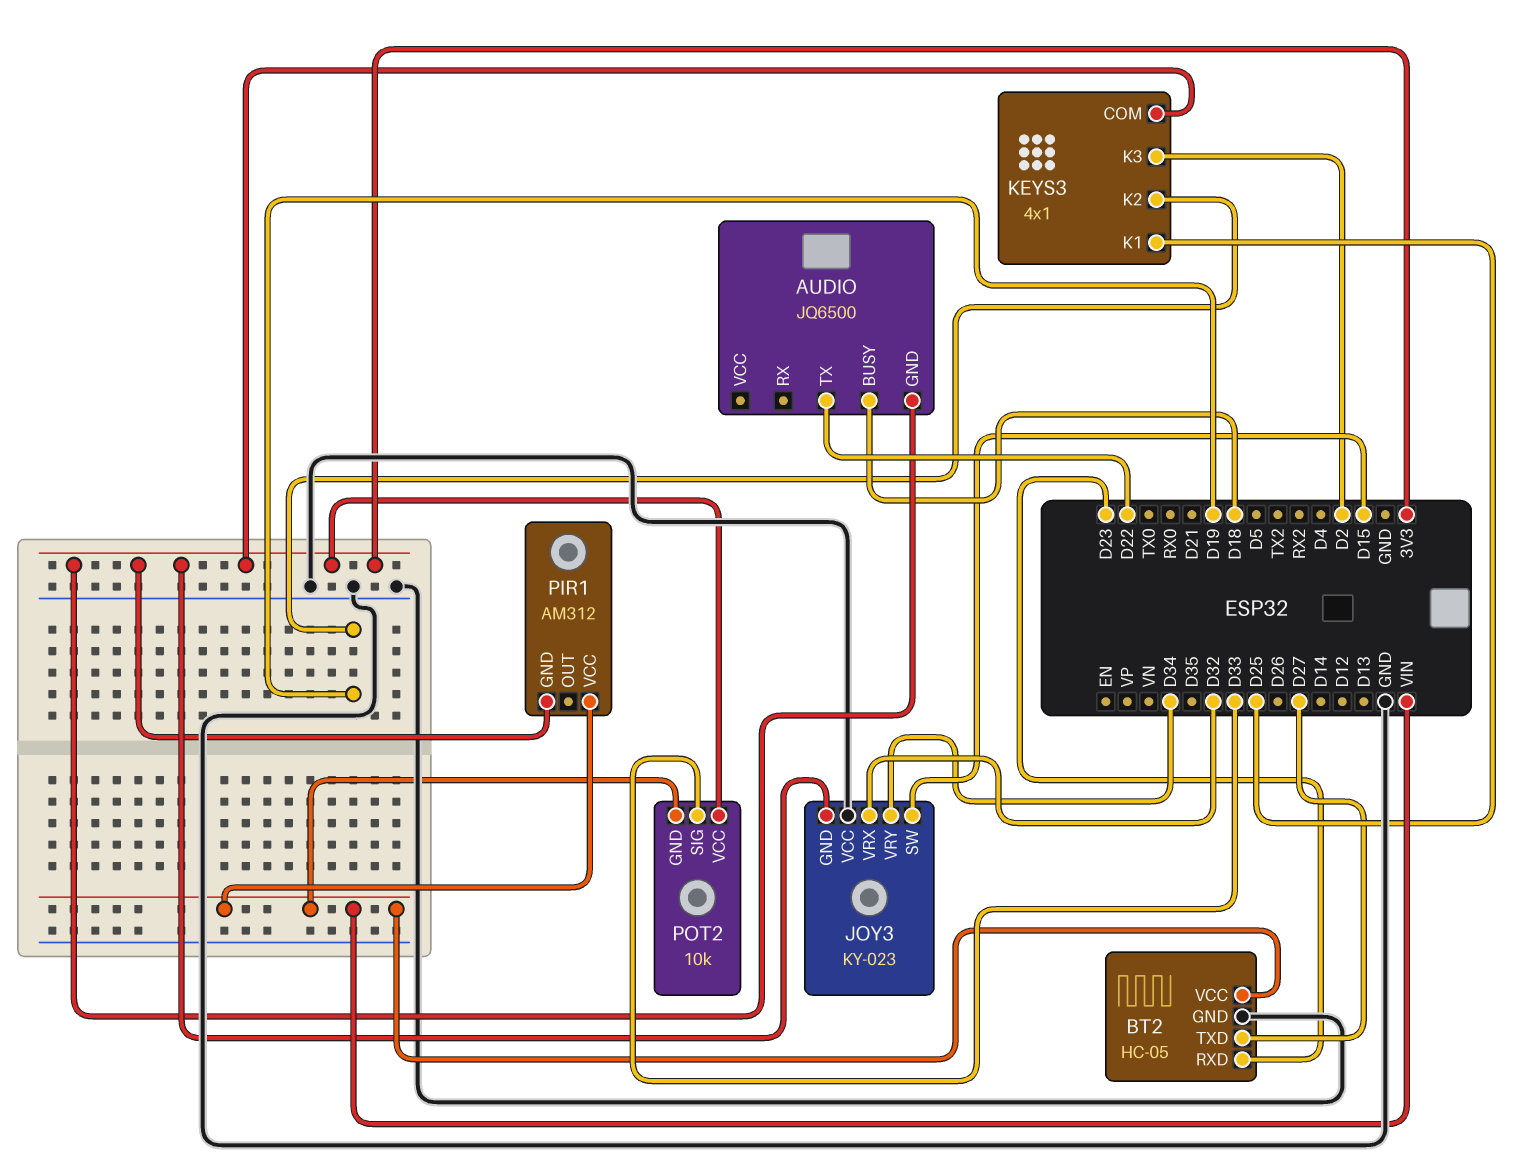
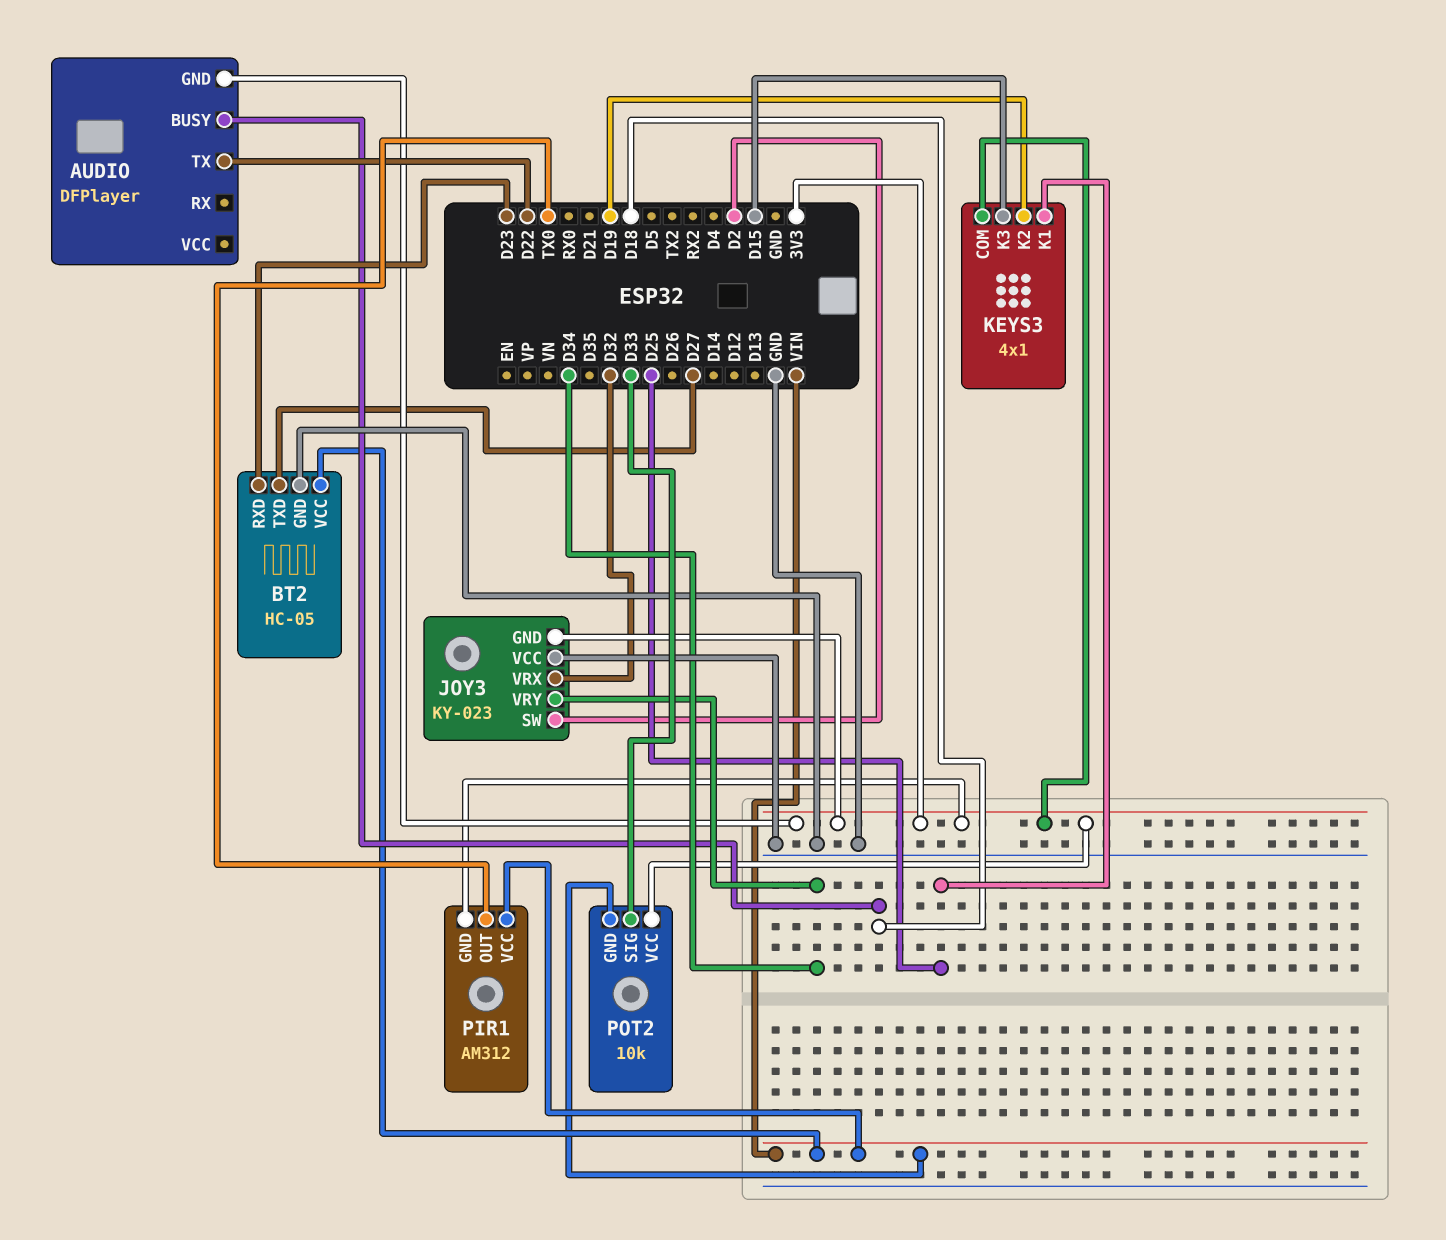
AUDIO: JQ6500 -> DFPlayer
JOY3 pin SW: D15 -> D2
KEYS3 pin K3: D2 -> D15
PIR1 pin OUT: none -> TX0

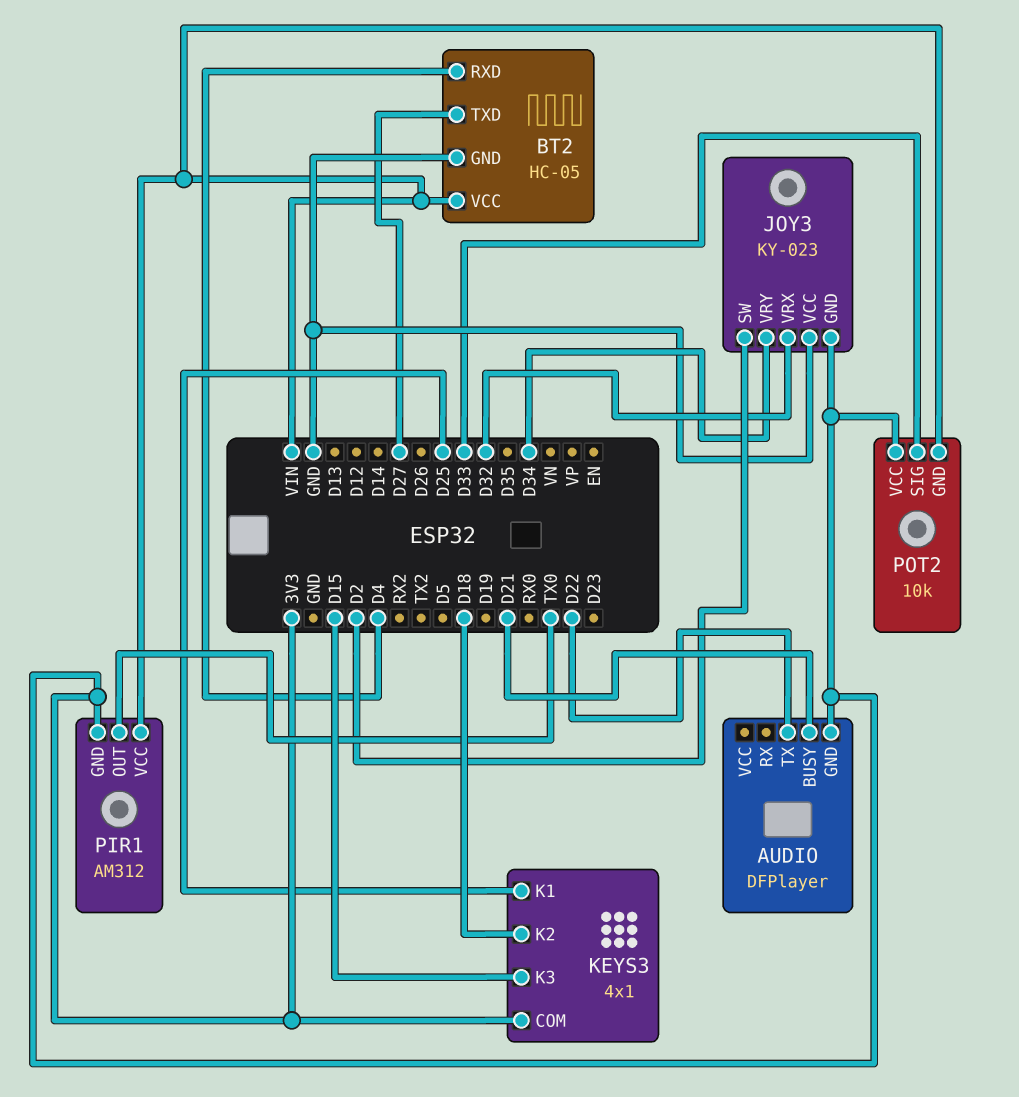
AUDIO pin BUSY: D18 -> D21
BT2 pin RXD: D23 -> D4
KEYS3 pin K2: D19 -> D18

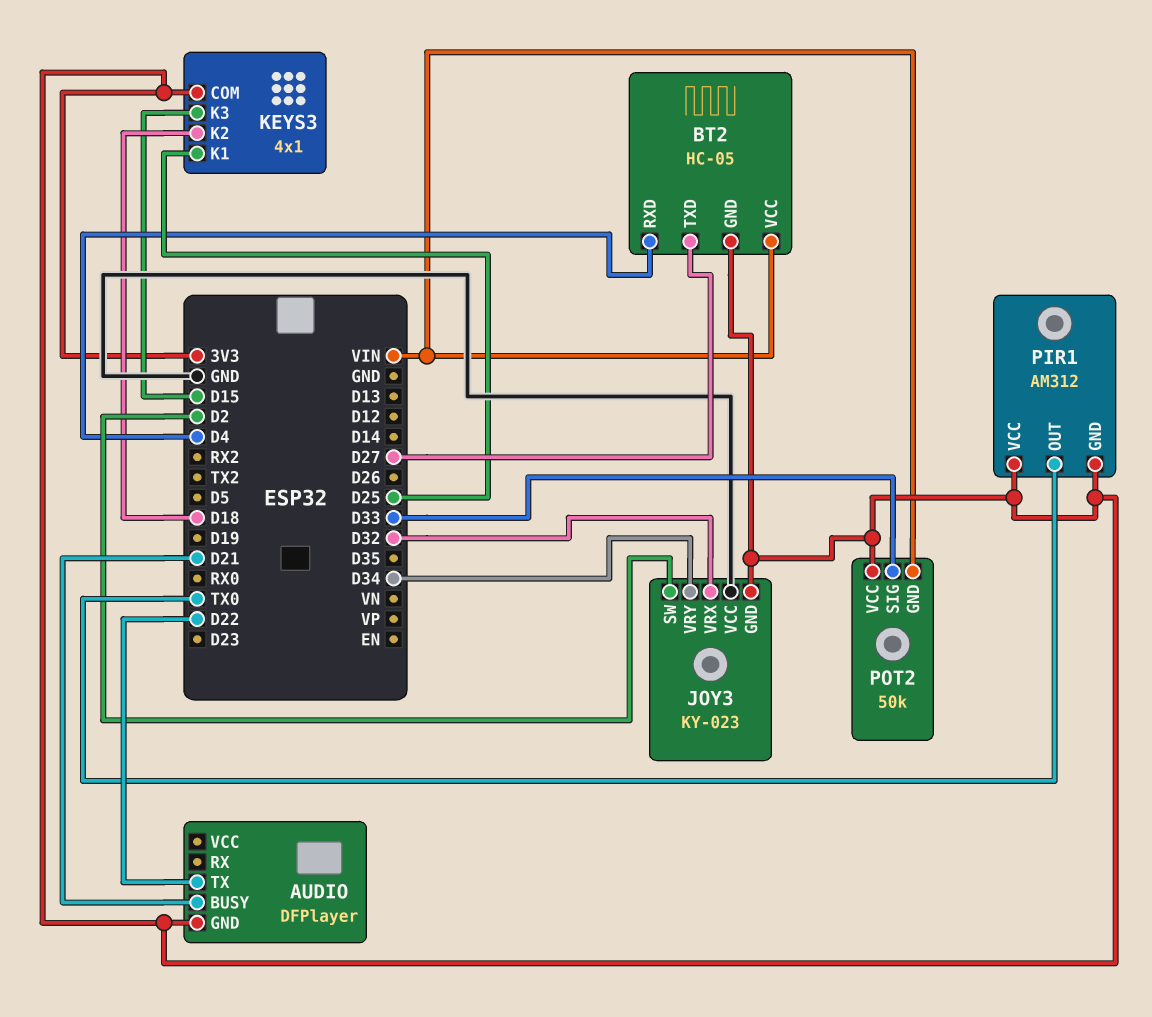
BT2 pin GND: GND -> 3V3
PIR1 pin VCC: VIN -> 3V3
POT2: 10k -> 50k

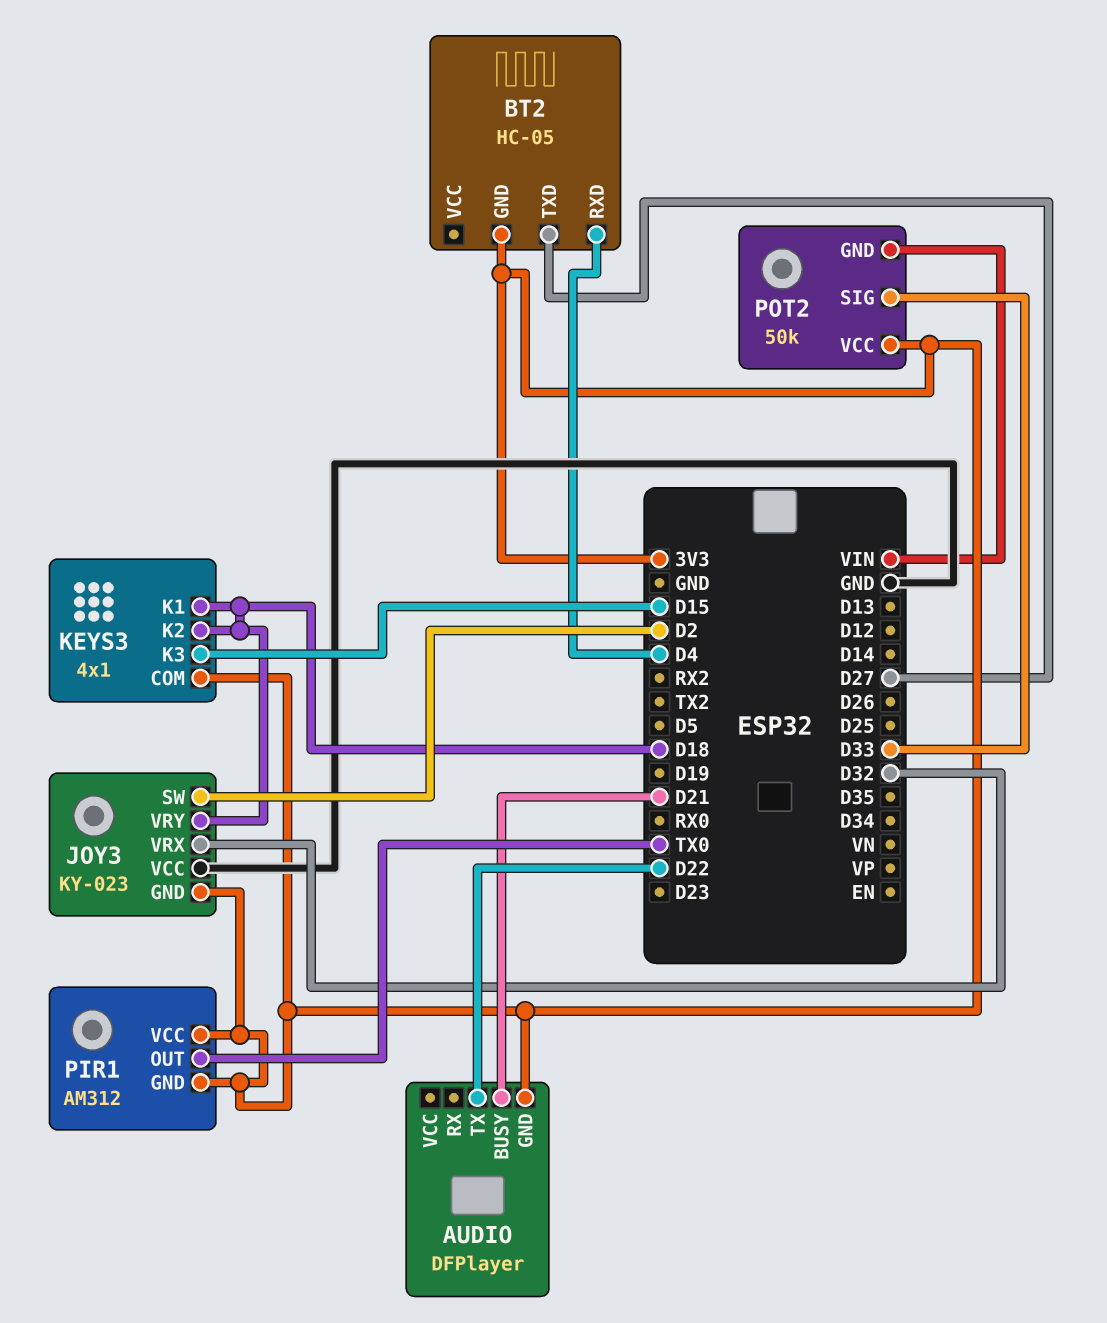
BT2 pin VCC: VIN -> none
JOY3 pin VRY: D34 -> D18
KEYS3 pin K1: D25 -> D18

